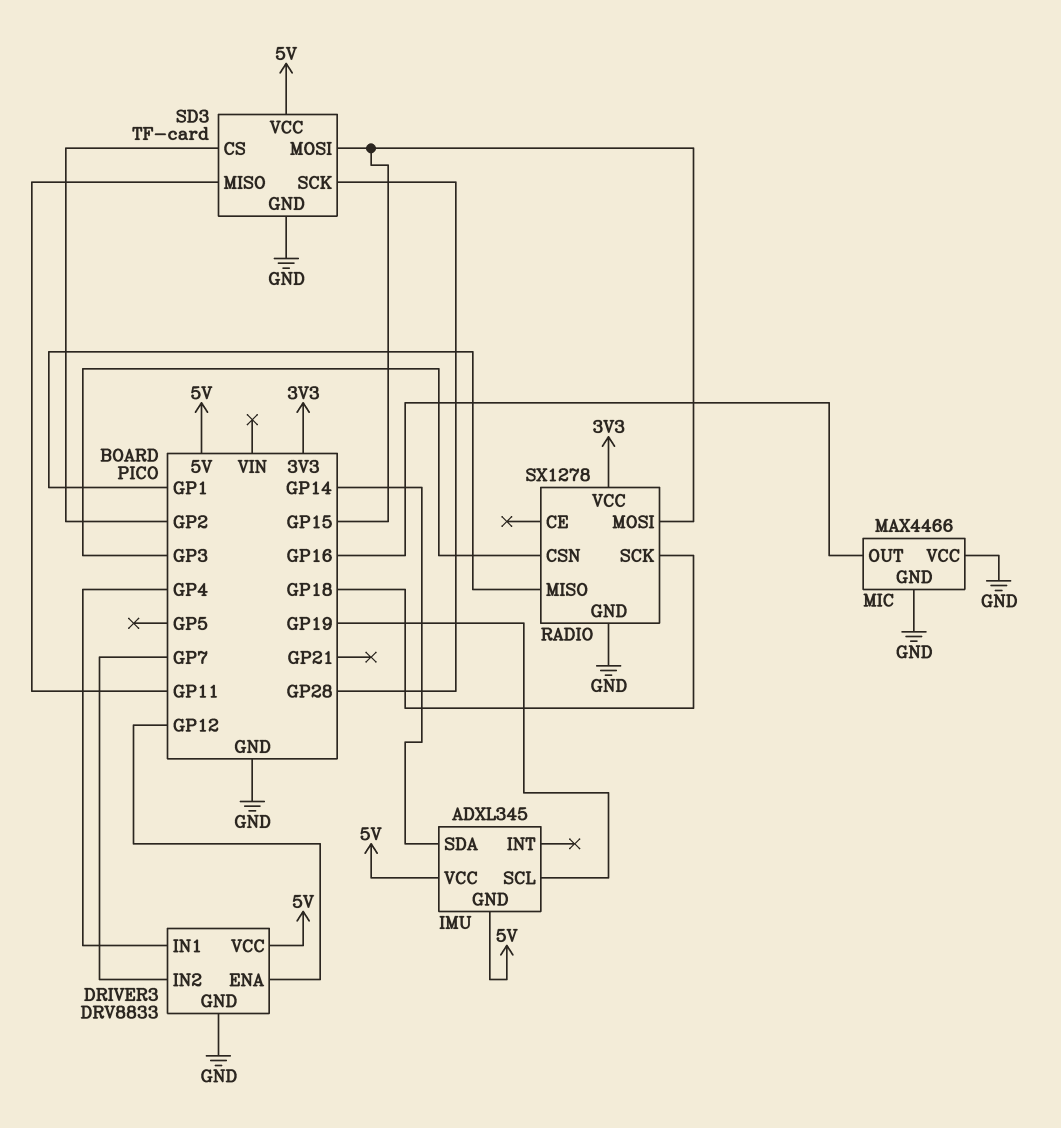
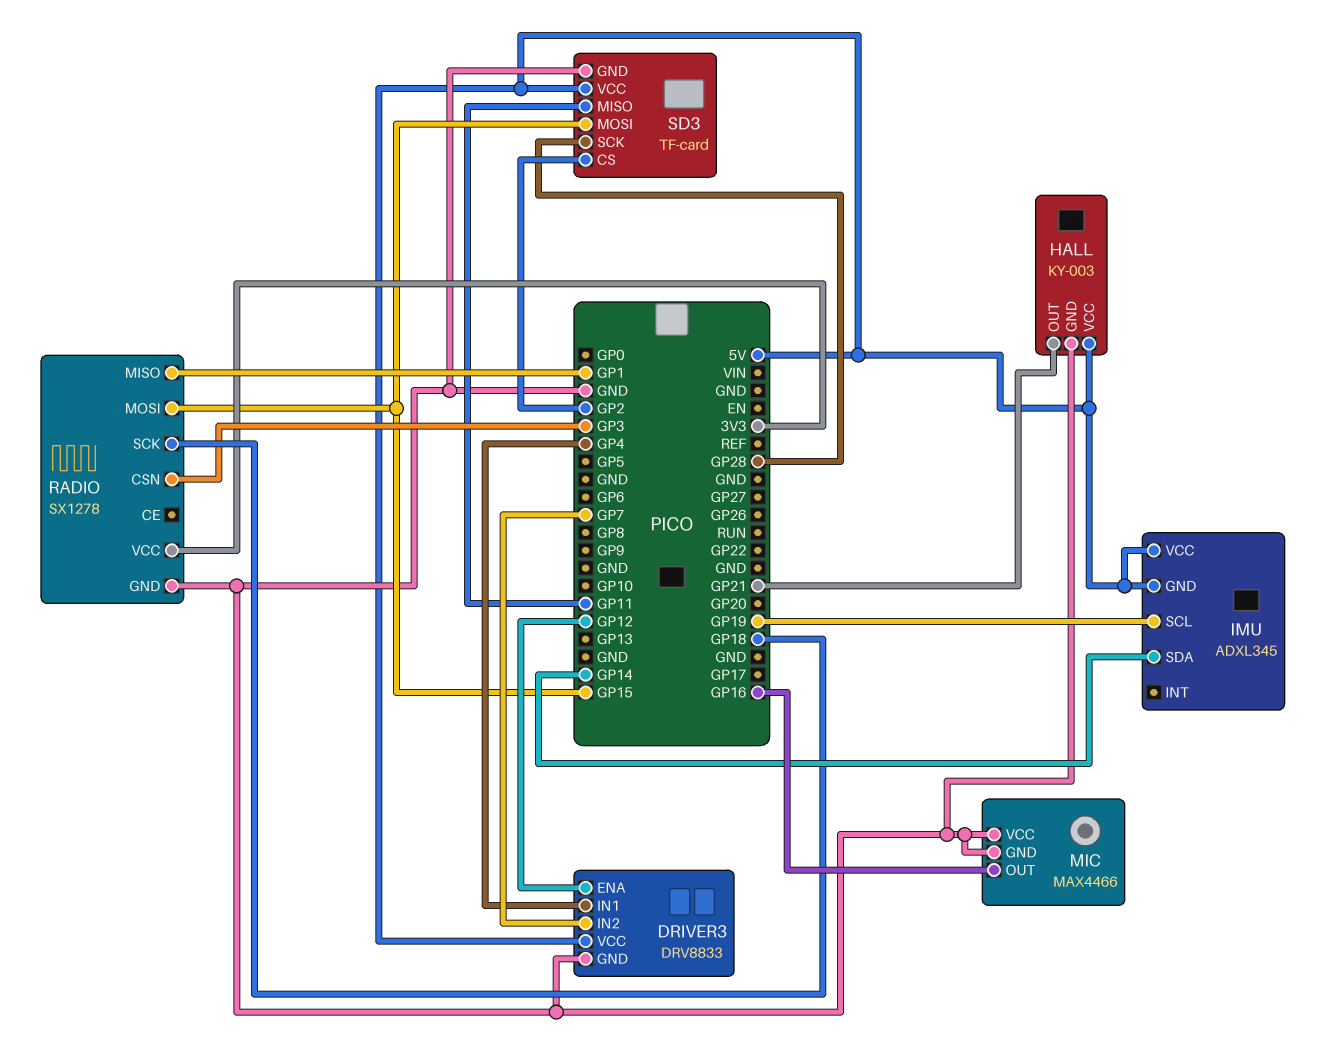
HALL: none -> KY-003
HALL pin GND: none -> GND
HALL pin OUT: none -> GP21
HALL pin VCC: none -> 5V

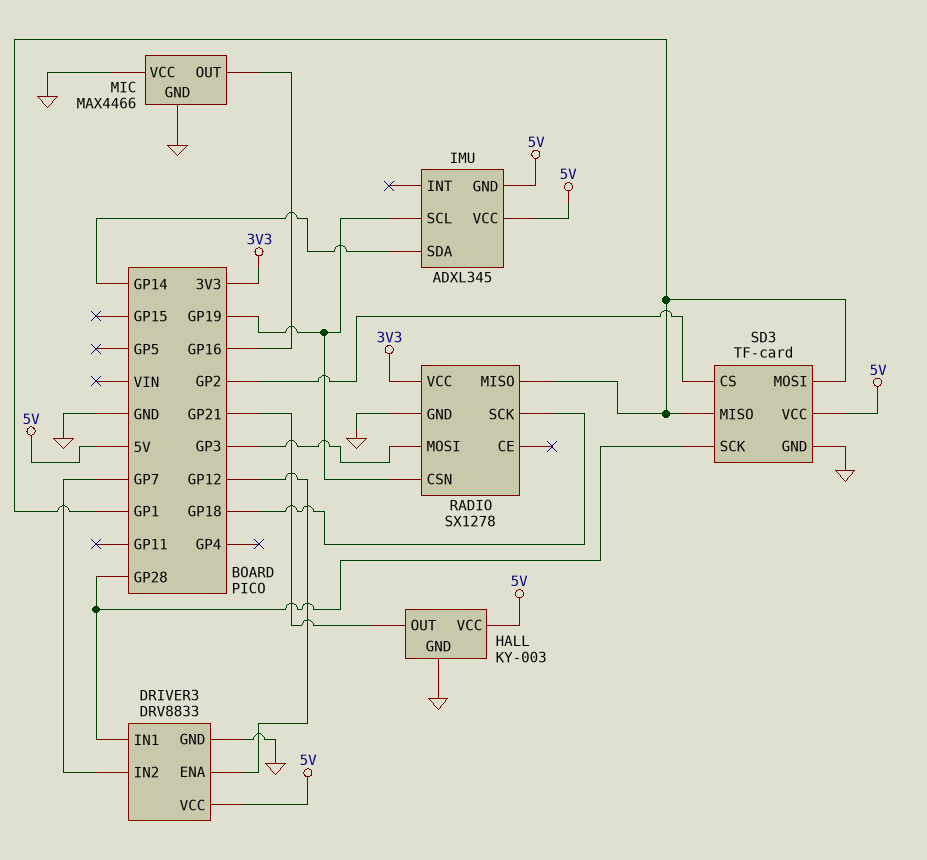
DRIVER3 pin IN1: GP4 -> GP28
RADIO pin CSN: GP3 -> GP19
RADIO pin MOSI: GP15 -> GP3
SD3 pin MISO: GP11 -> GP1
SD3 pin MOSI: GP15 -> GP1

